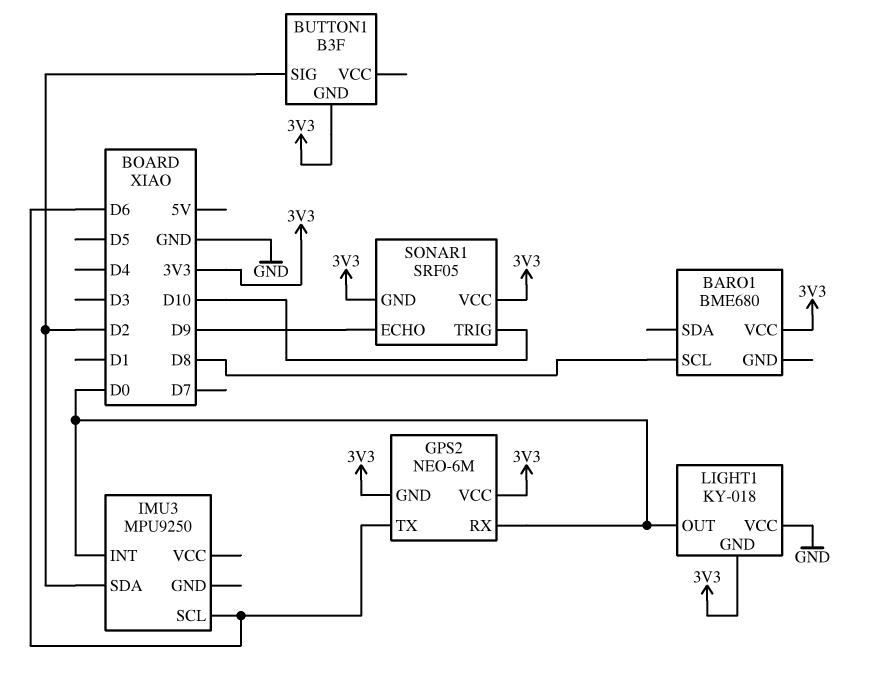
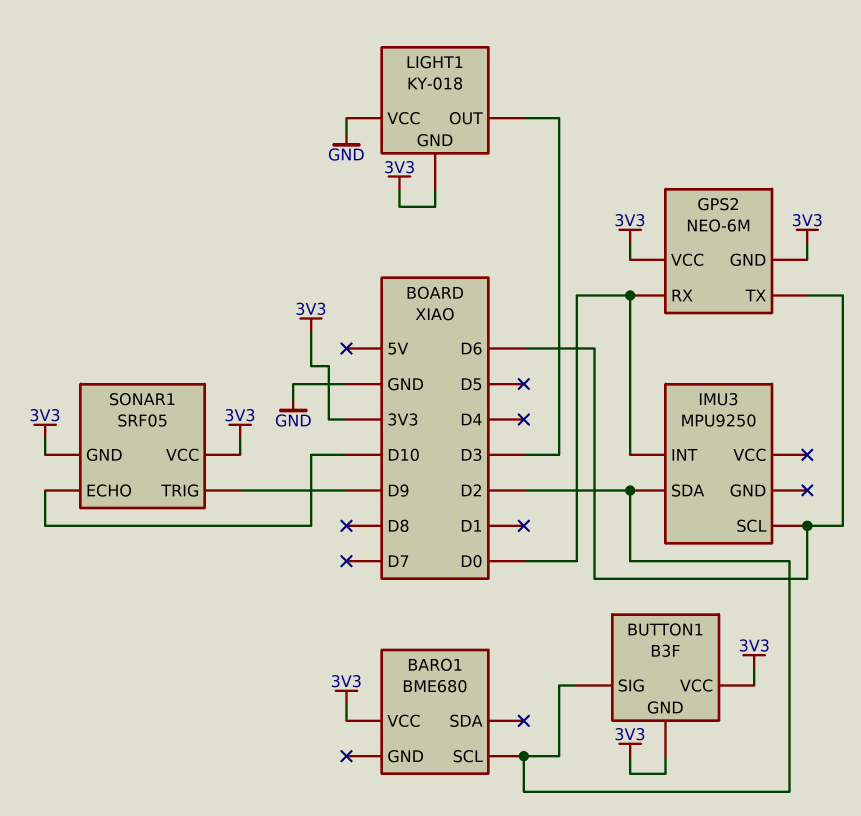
BARO1 pin SCL: D8 -> D2
BUTTON1 pin VCC: none -> 3V3
LIGHT1 pin OUT: D0 -> D3
SONAR1 pin ECHO: D9 -> D10
SONAR1 pin TRIG: D10 -> D9

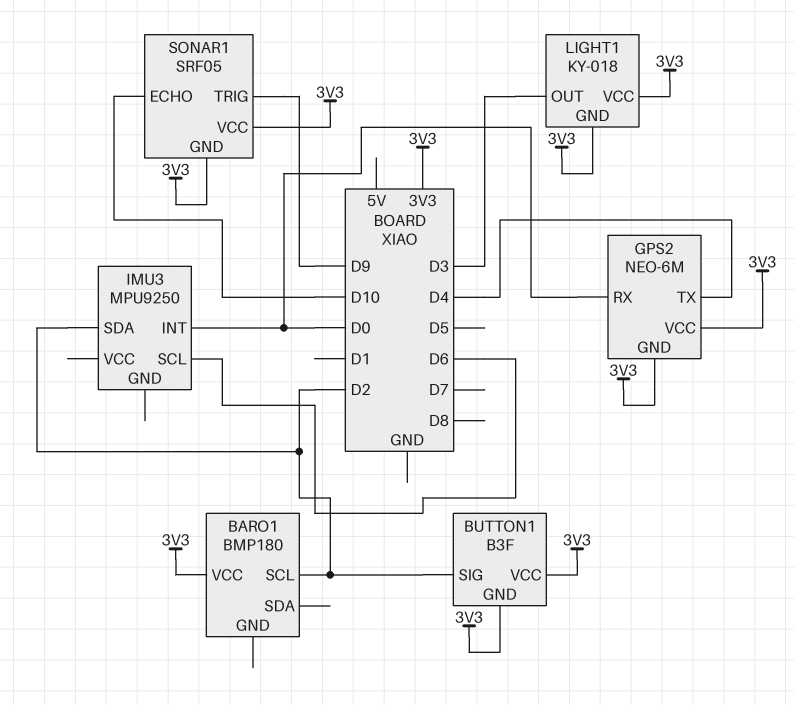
BARO1: BME680 -> BMP180
GPS2 pin TX: D6 -> D4
LIGHT1 pin VCC: GND -> 3V3

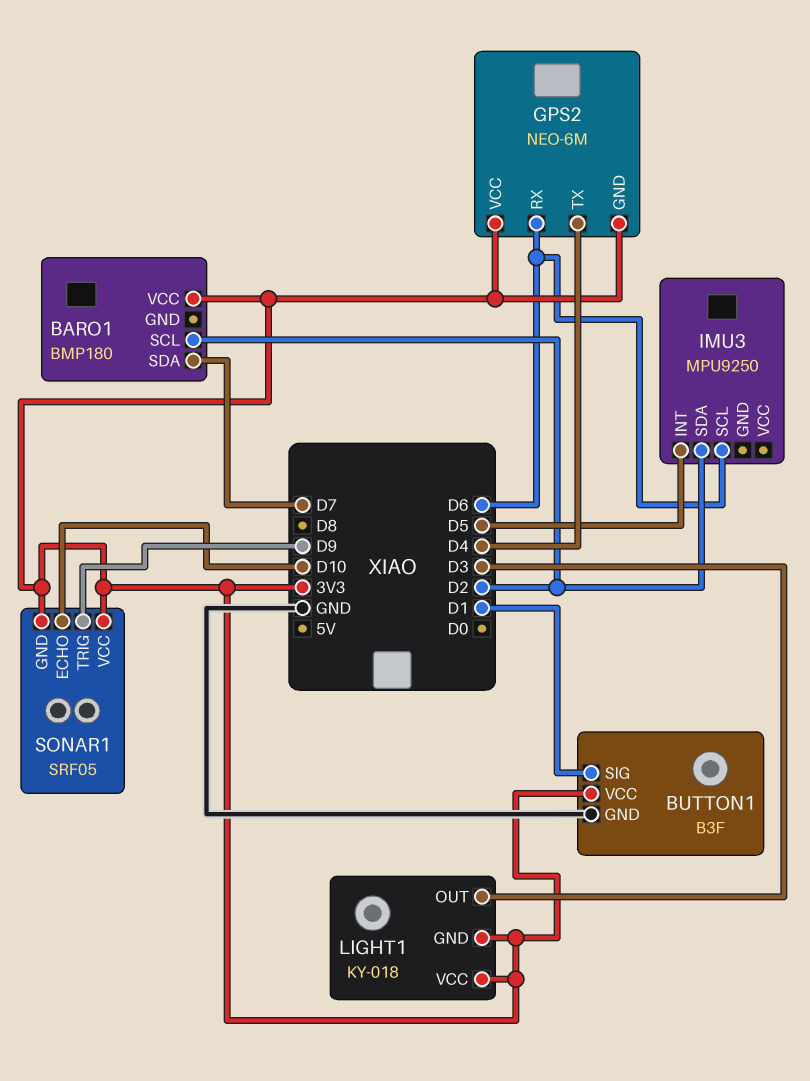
BARO1 pin SDA: none -> D7
BUTTON1 pin GND: 3V3 -> GND
BUTTON1 pin SIG: D2 -> D1
GPS2 pin RX: D0 -> D6
IMU3 pin INT: D0 -> D5

